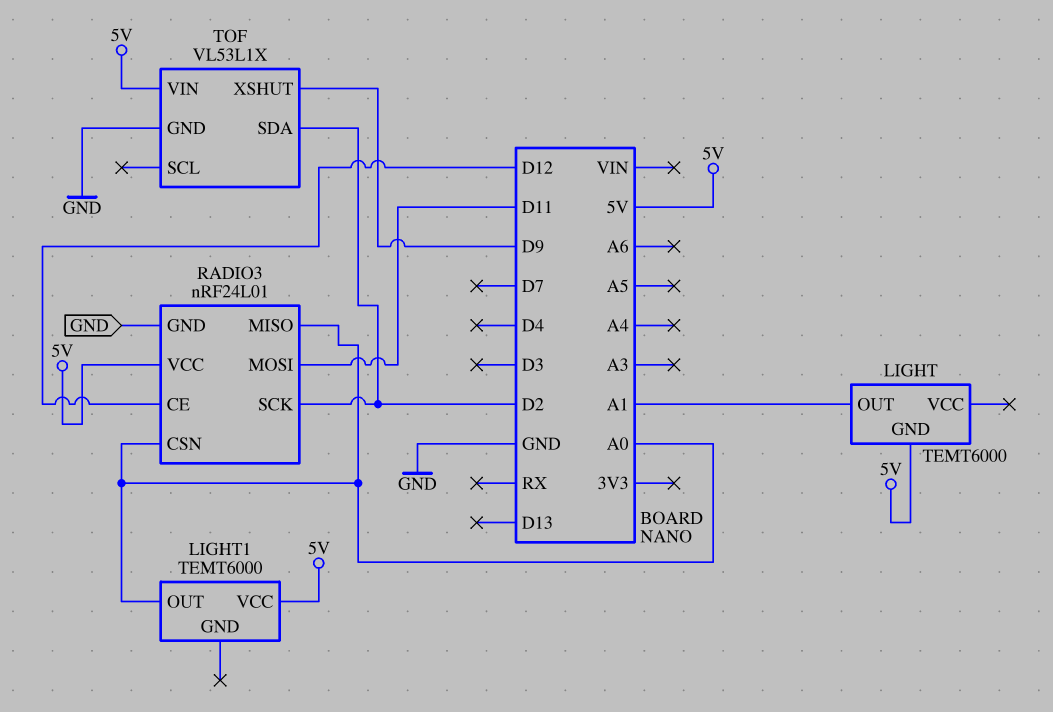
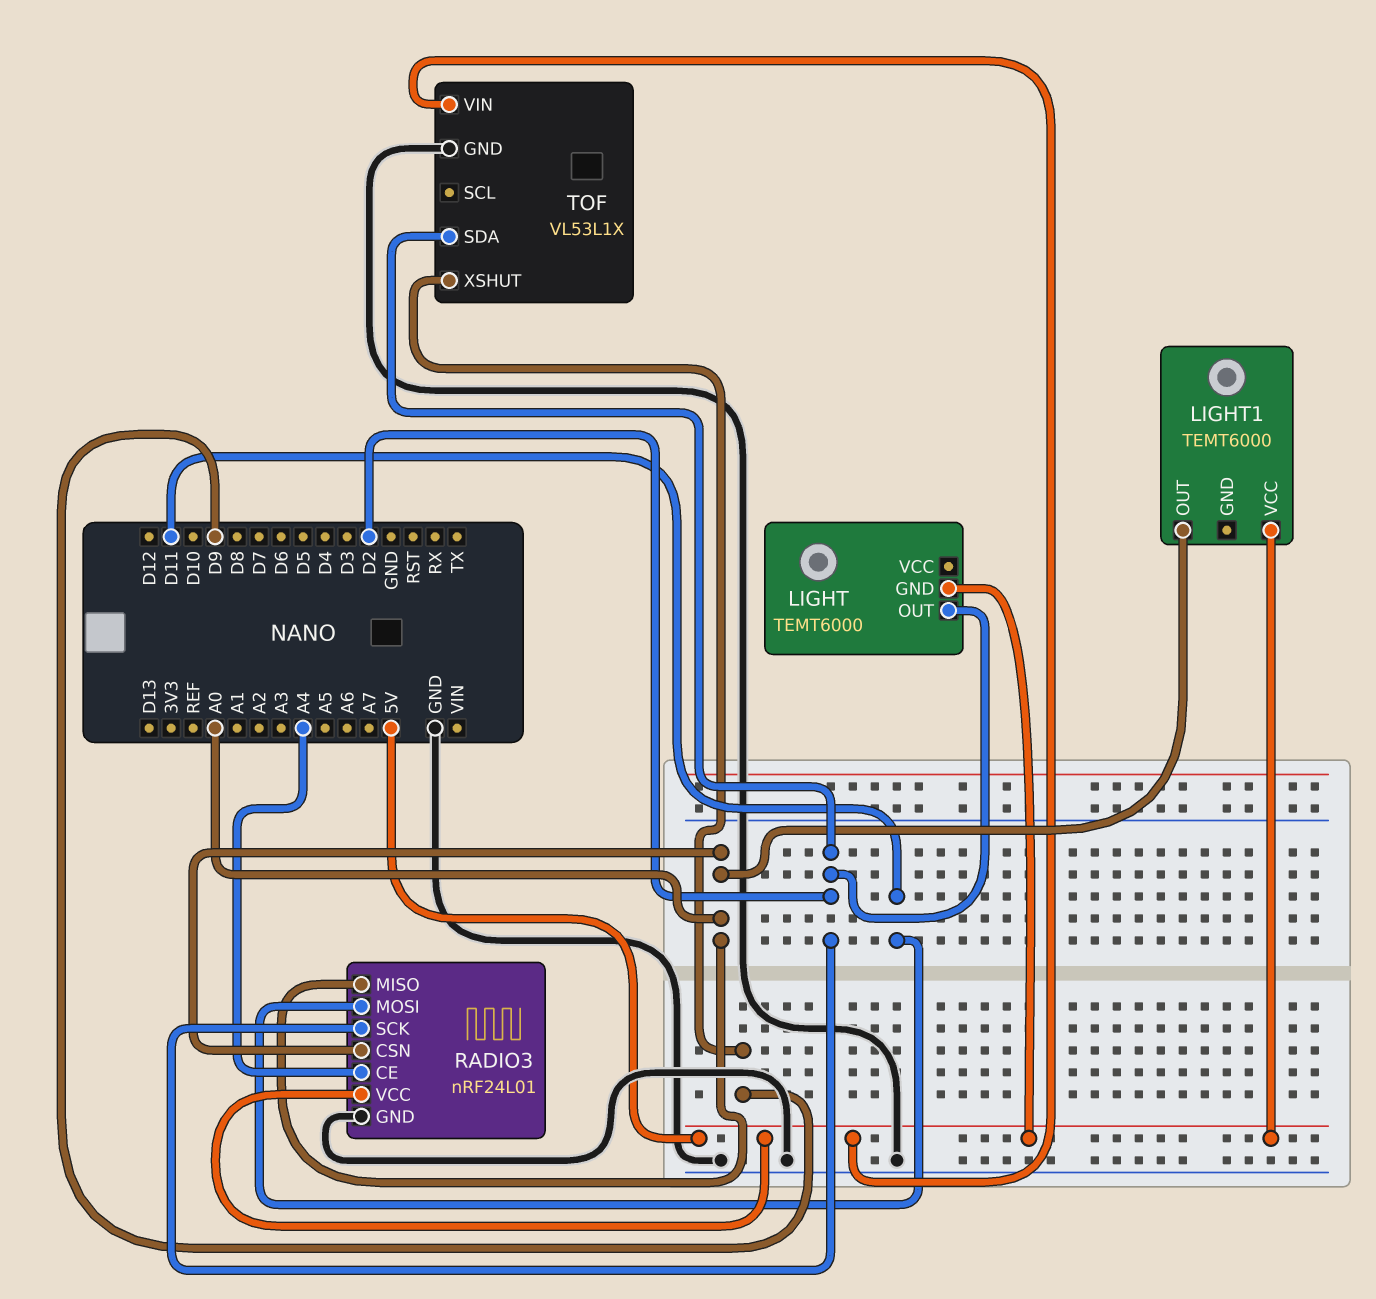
LIGHT pin OUT: A1 -> D2
RADIO3 pin CE: D12 -> A4

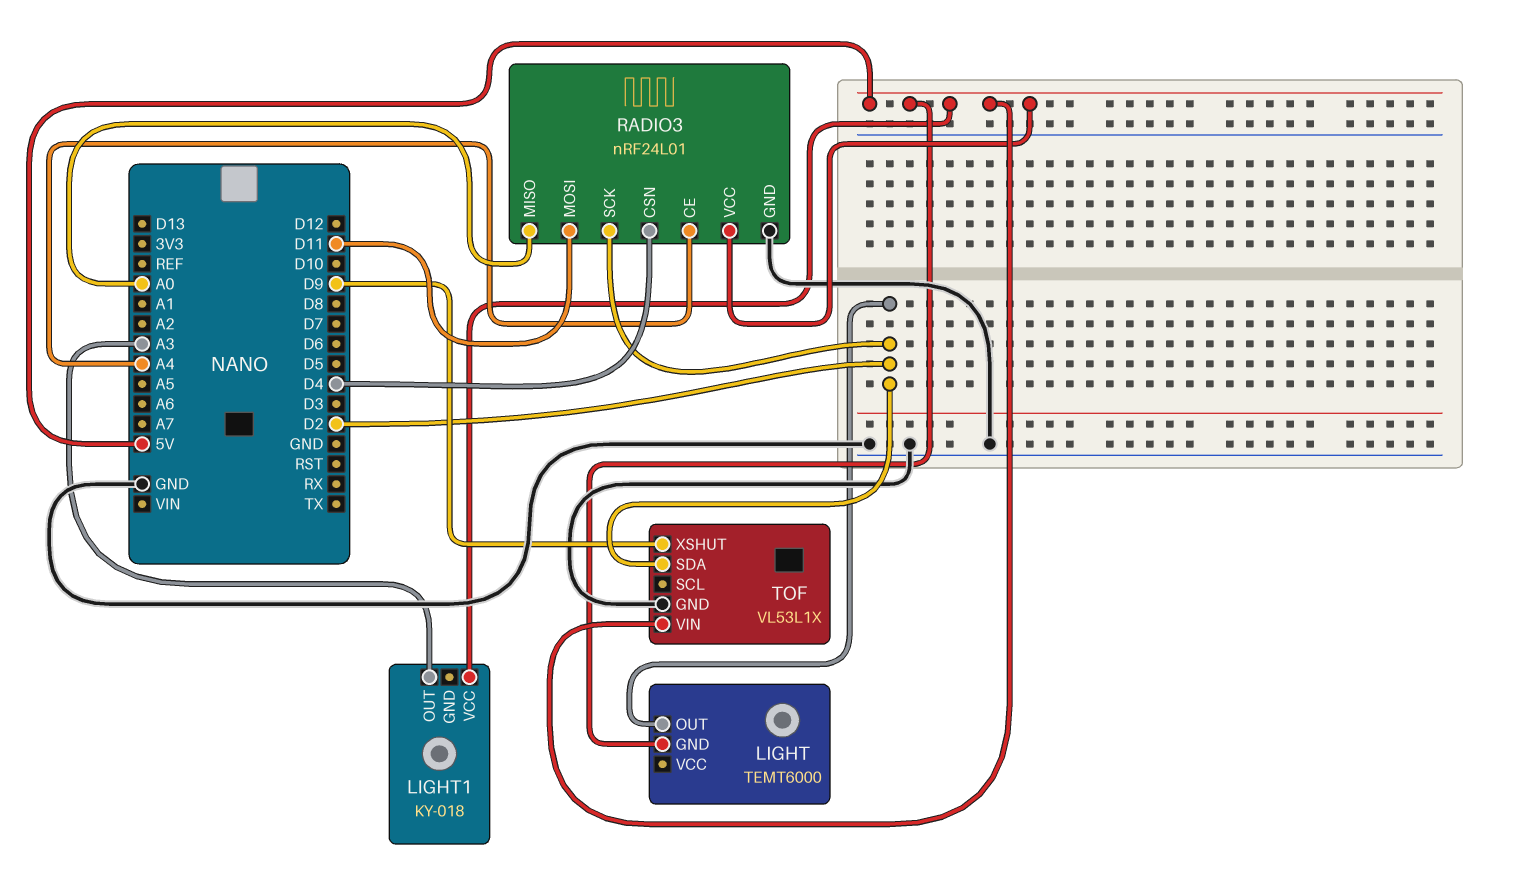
LIGHT1: TEMT6000 -> KY-018
LIGHT1 pin OUT: A0 -> A3
RADIO3 pin CSN: A0 -> D4

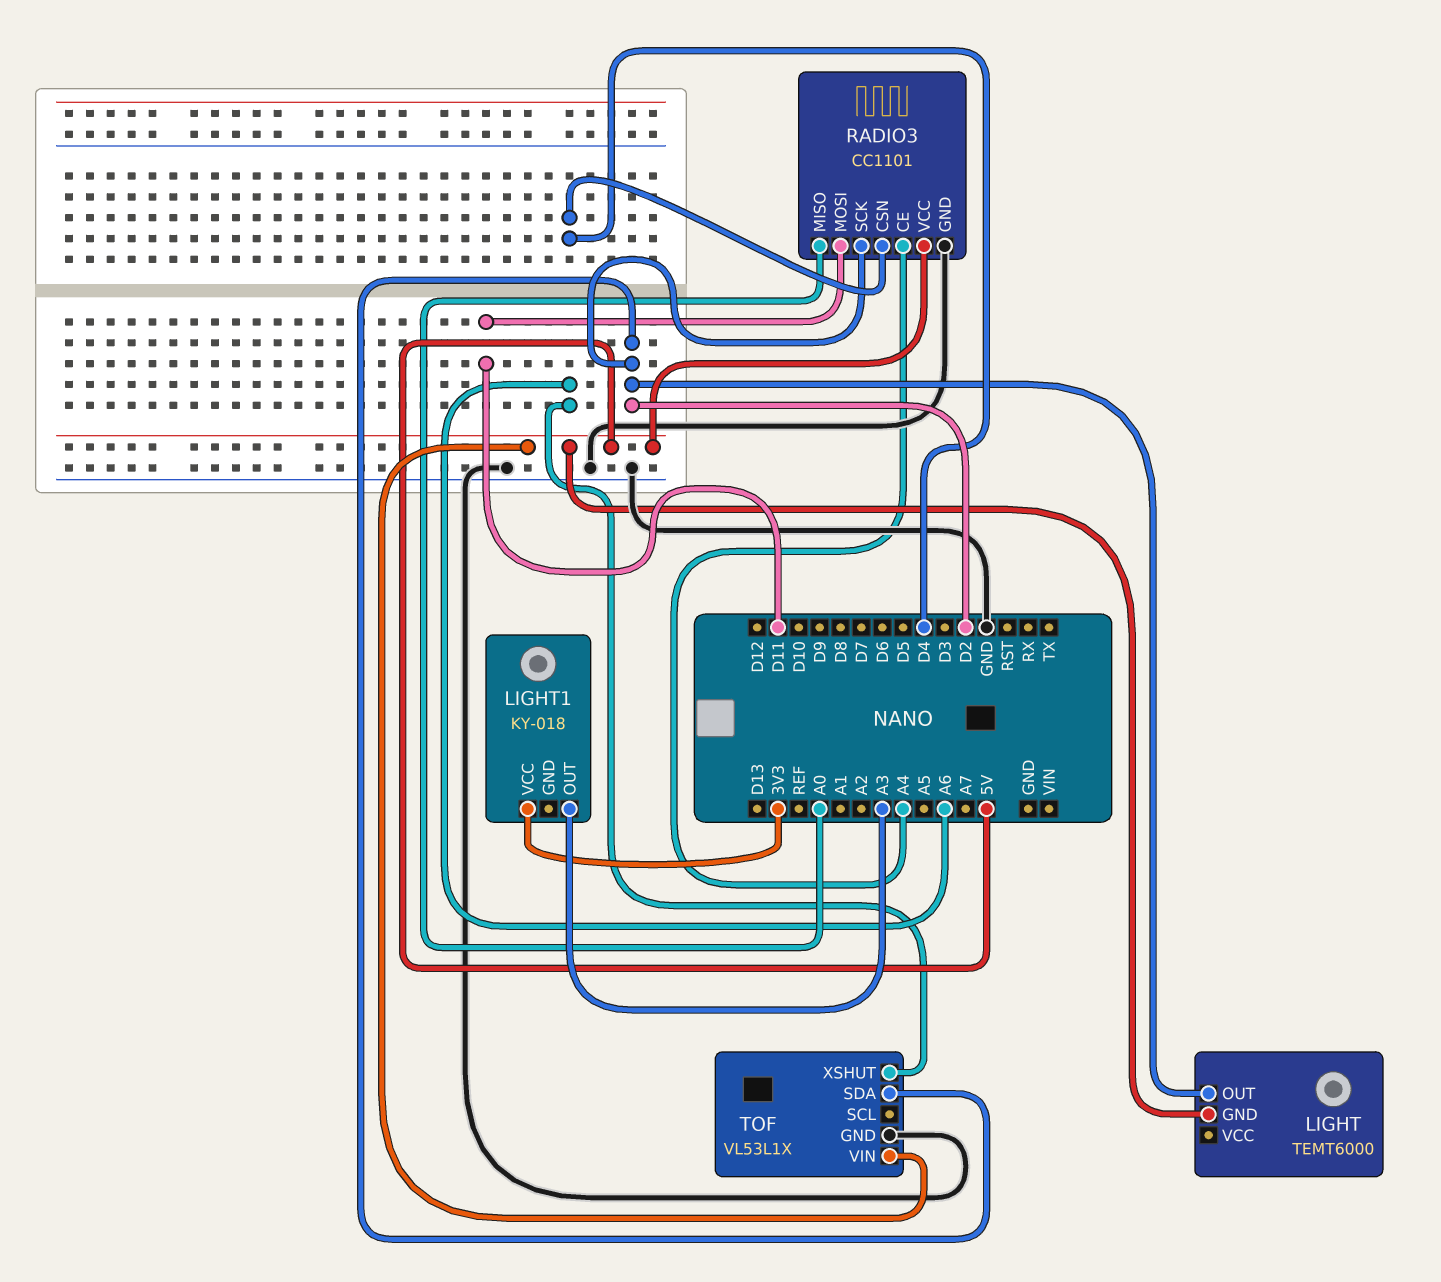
LIGHT1 pin VCC: 5V -> 3V3
RADIO3: nRF24L01 -> CC1101
TOF pin XSHUT: D9 -> A6

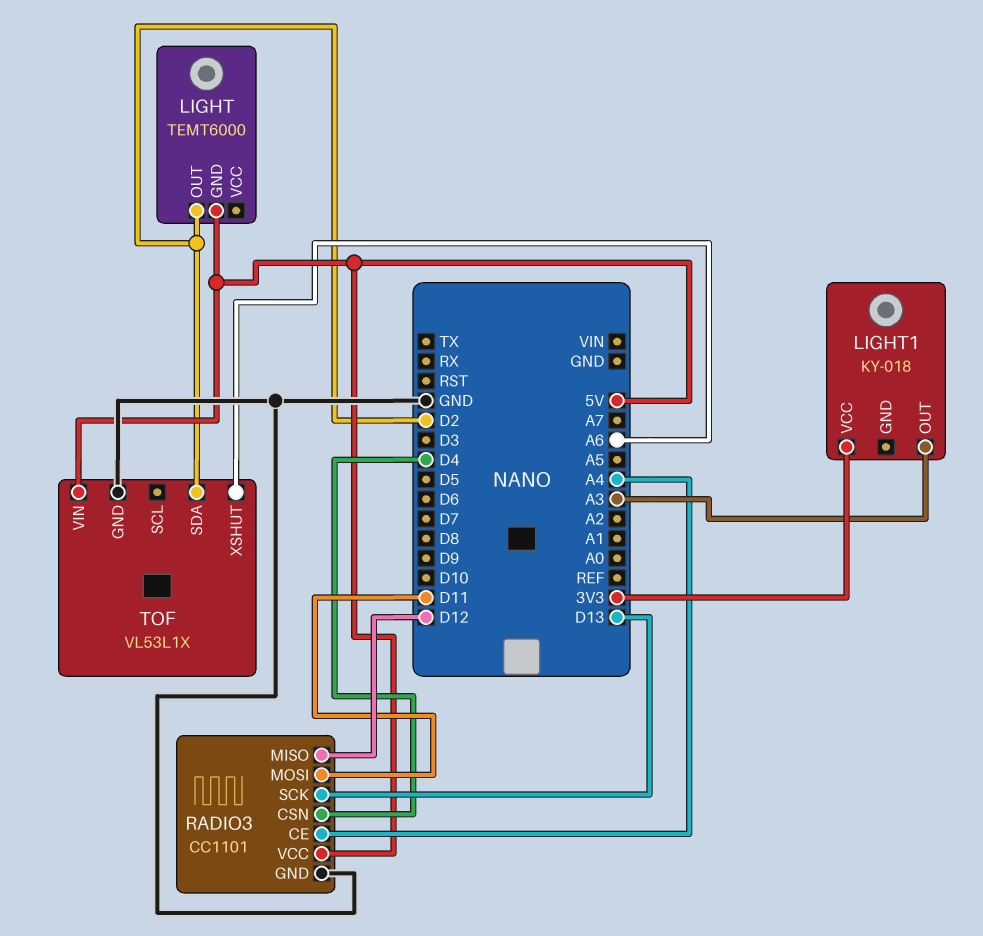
RADIO3 pin MISO: A0 -> D12
RADIO3 pin SCK: D2 -> D13

